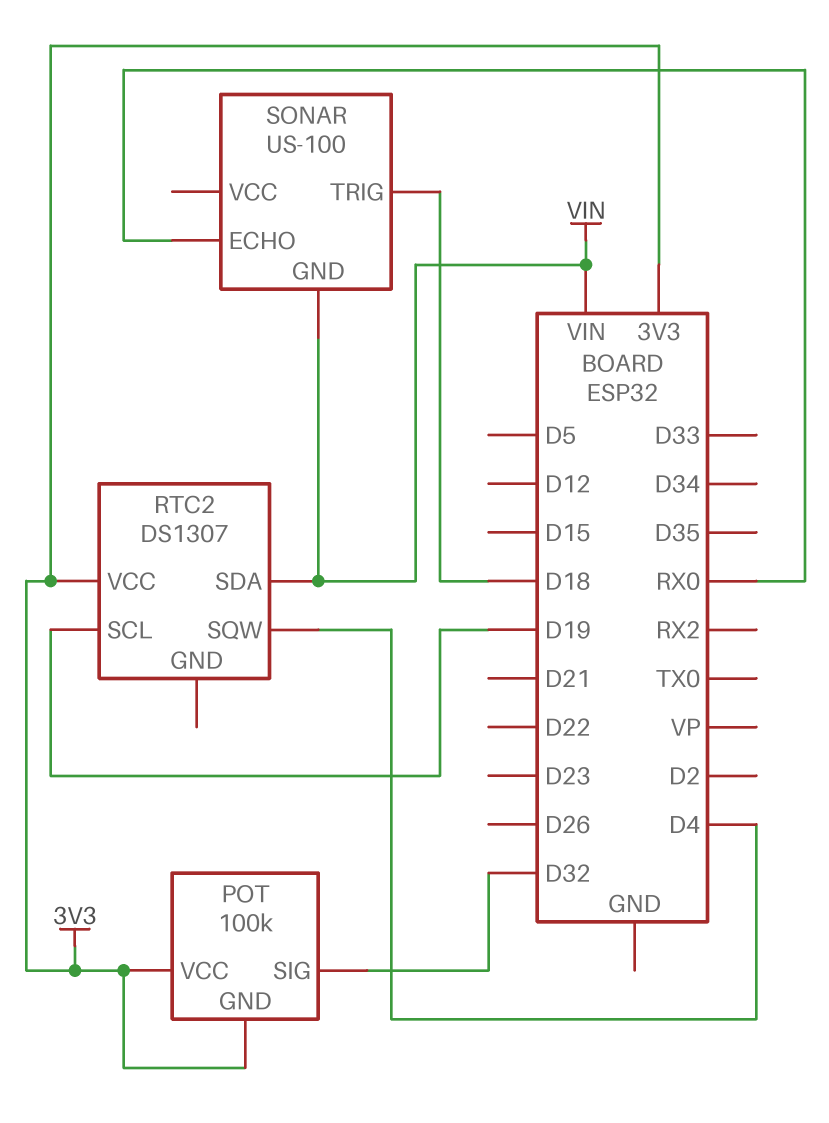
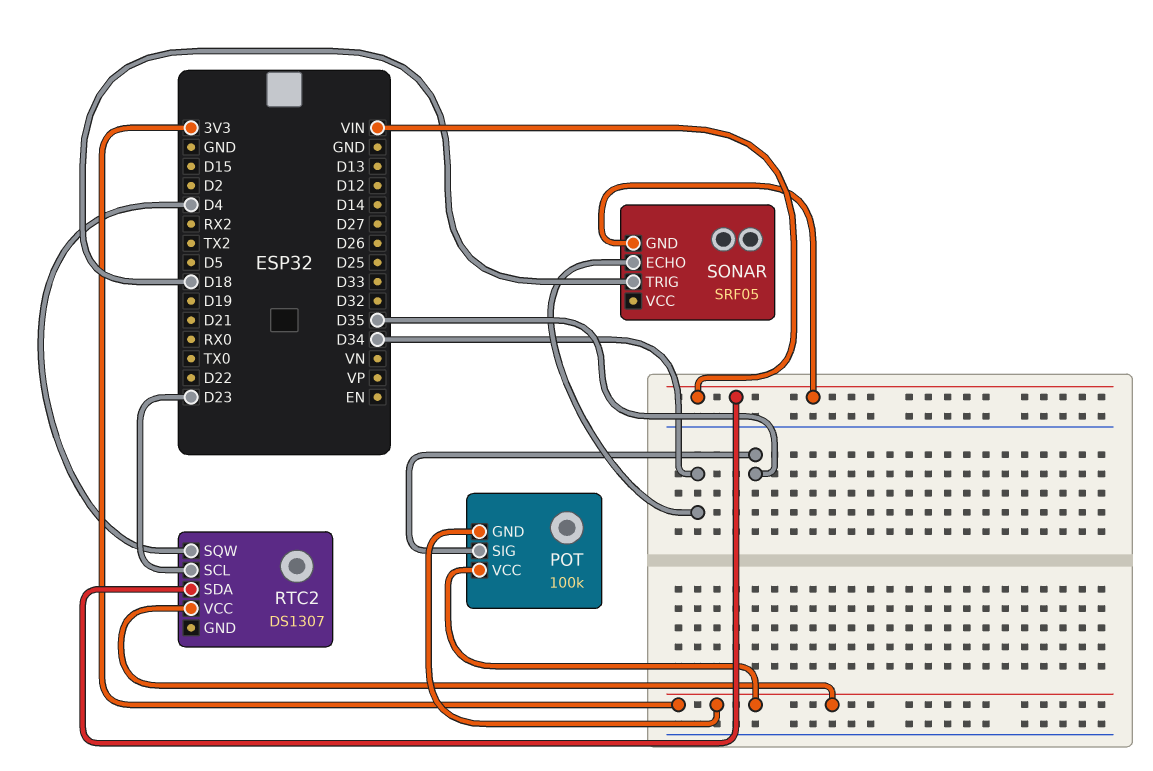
POT pin SIG: D32 -> D35
RTC2 pin SCL: D19 -> D23
SONAR: US-100 -> SRF05
SONAR pin ECHO: RX0 -> D34

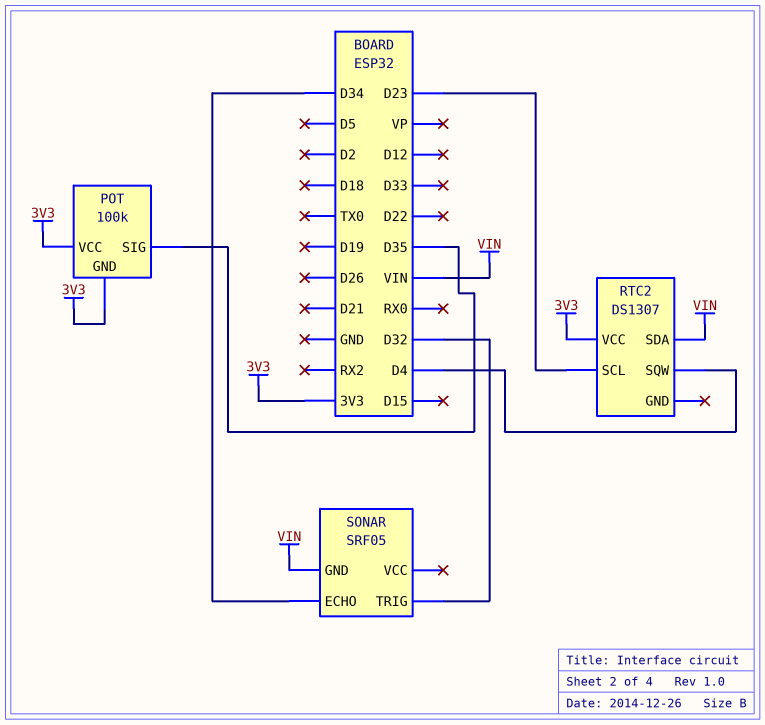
SONAR pin TRIG: D18 -> D32

